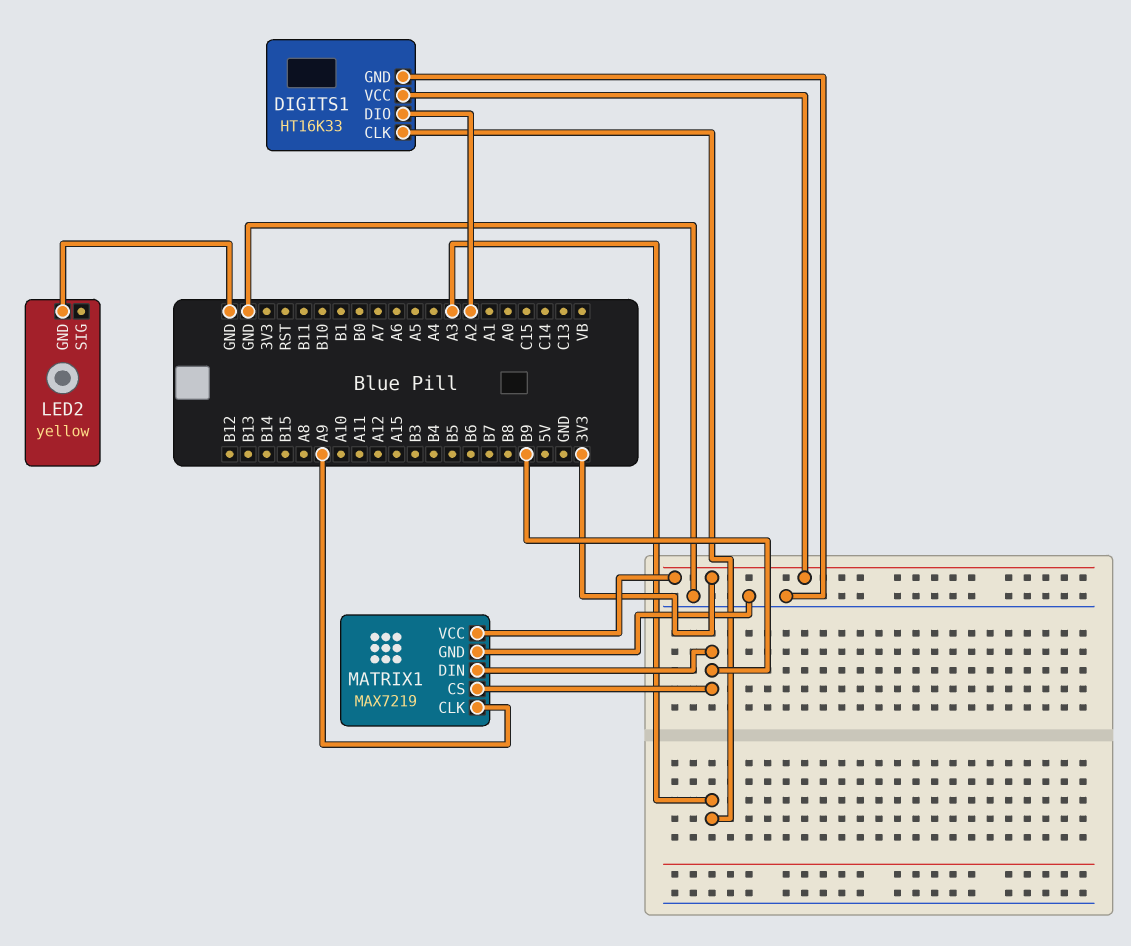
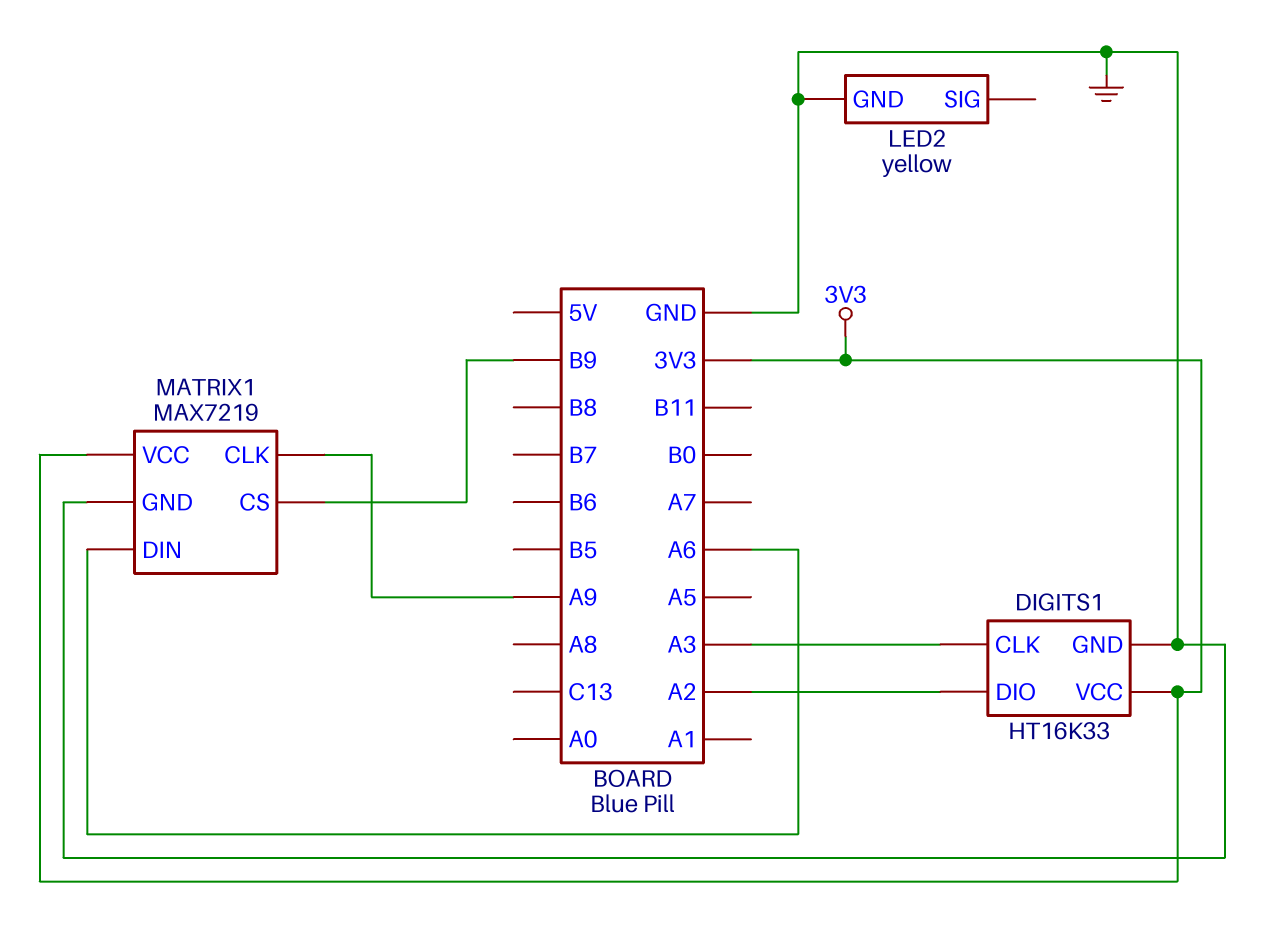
MATRIX1 pin DIN: B9 -> A6

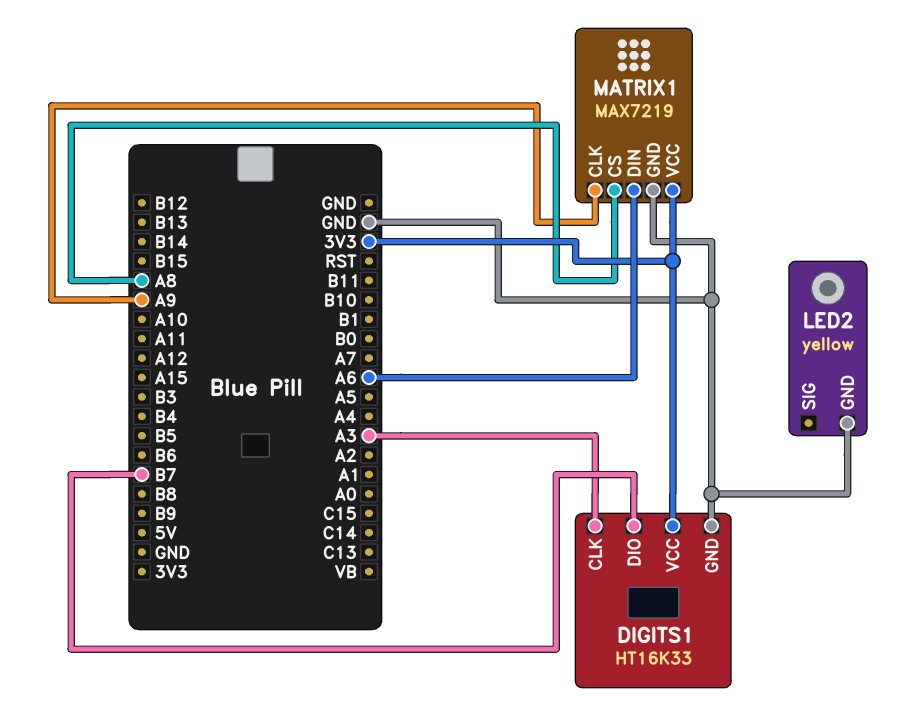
DIGITS1 pin DIO: A2 -> B7
MATRIX1 pin CS: B9 -> A8

